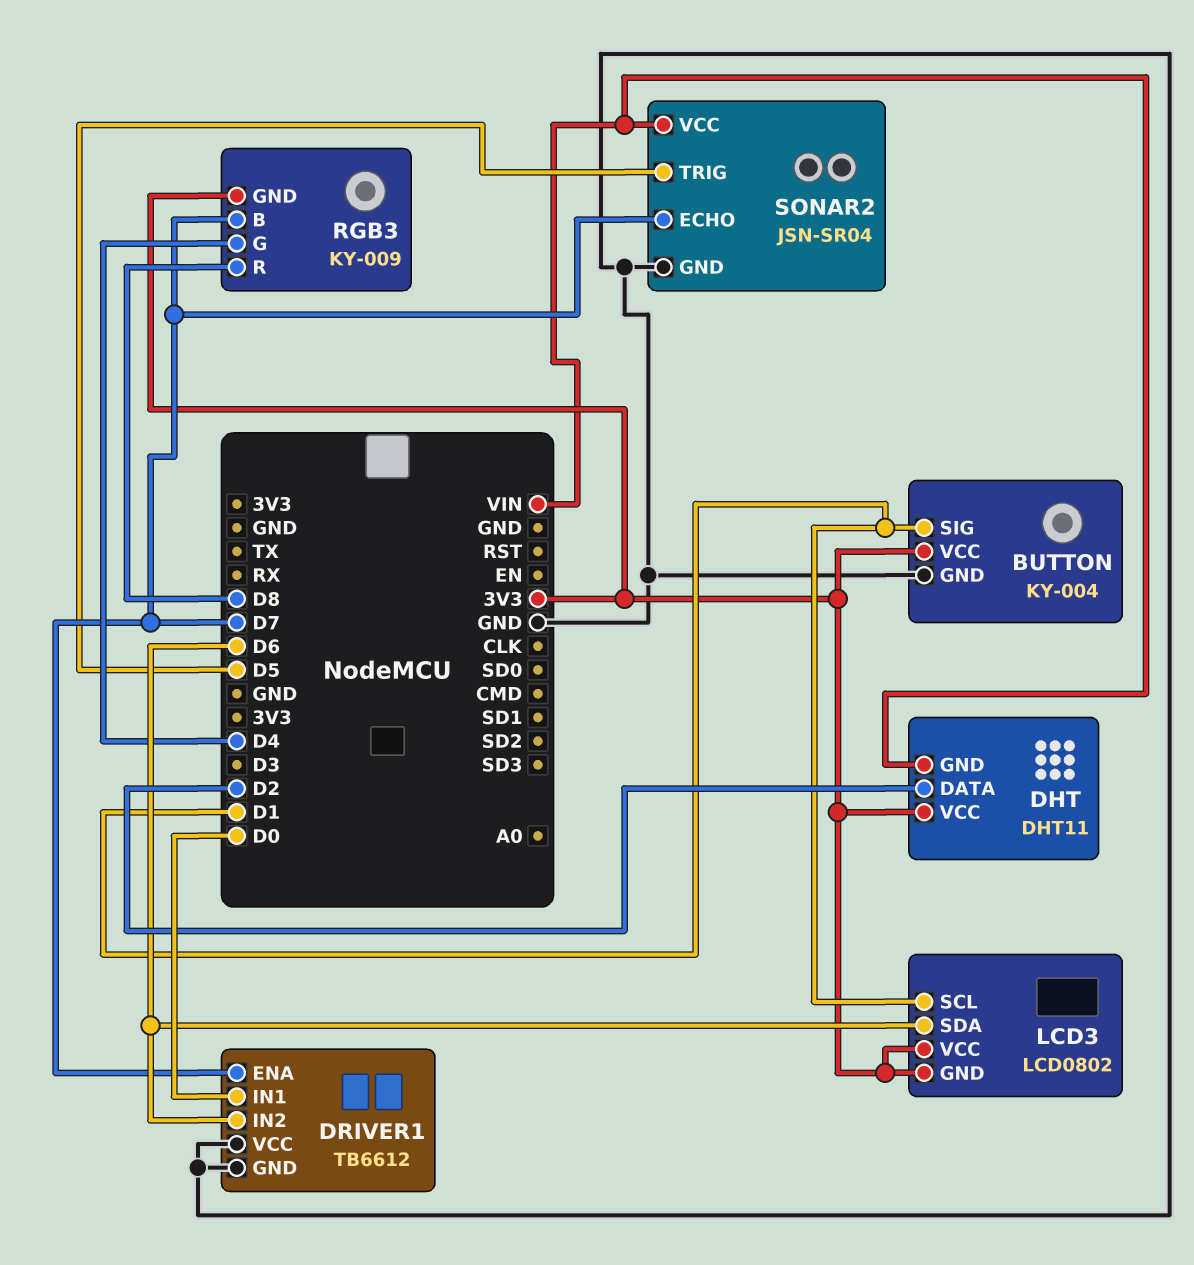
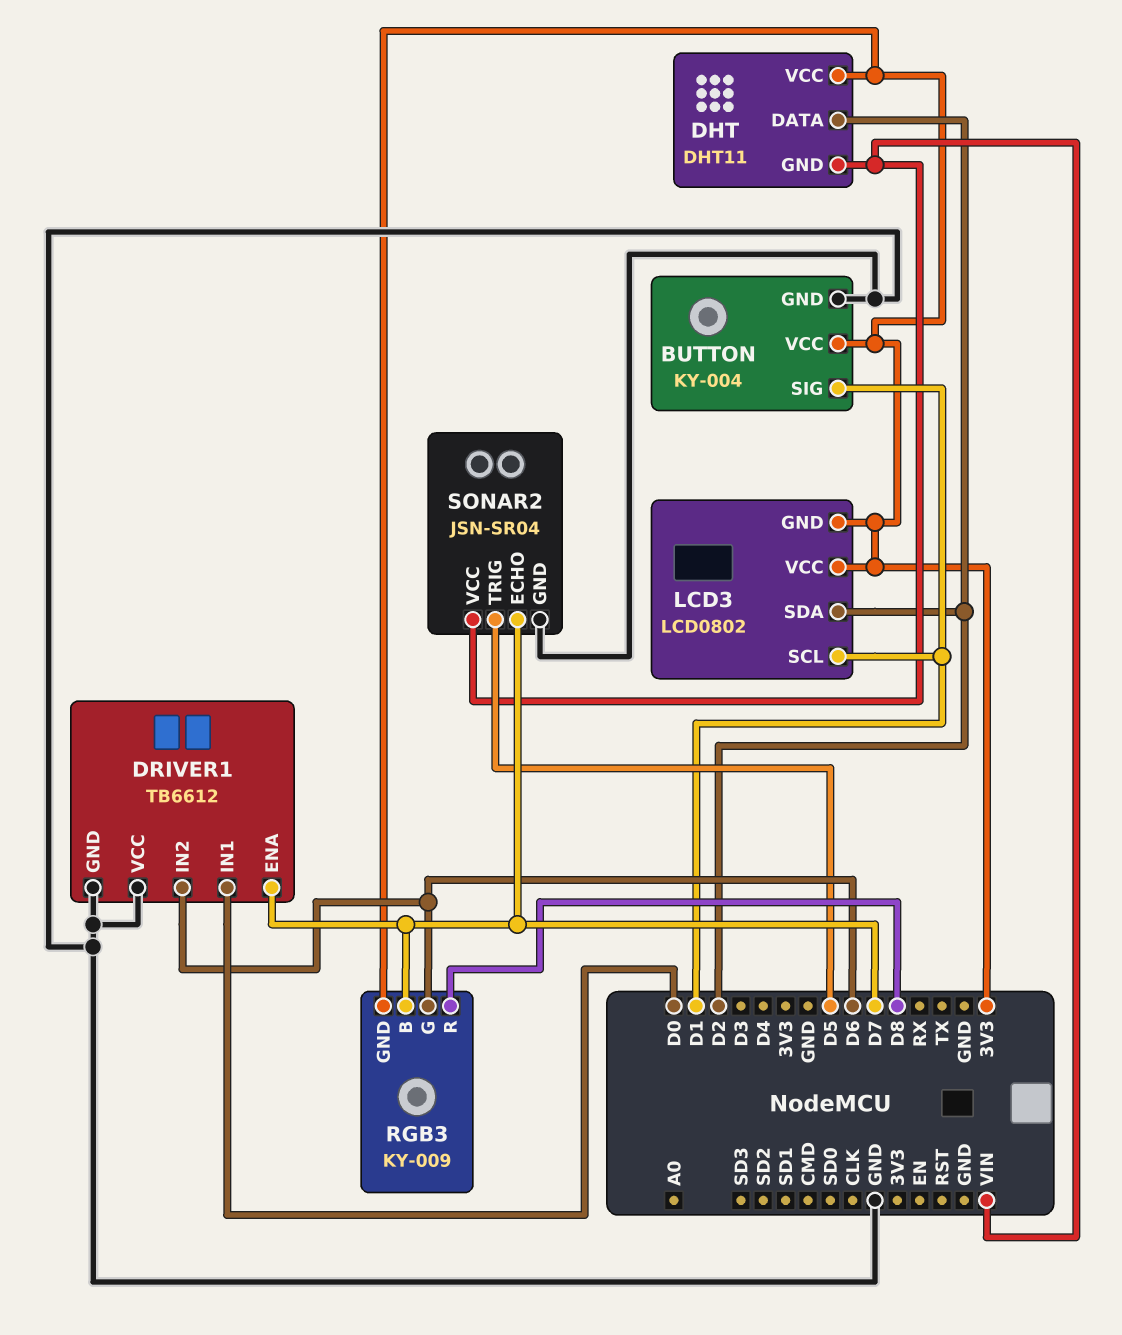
LCD3 pin SDA: D6 -> D2
RGB3 pin G: D4 -> D6

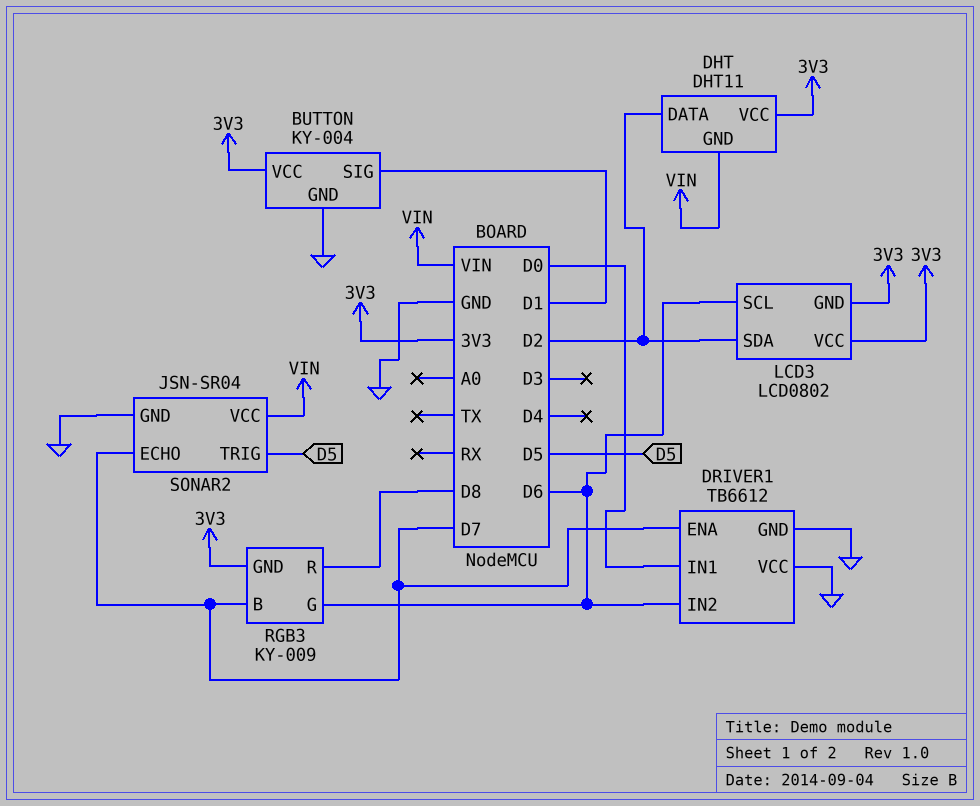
LCD3 pin SCL: D1 -> D6

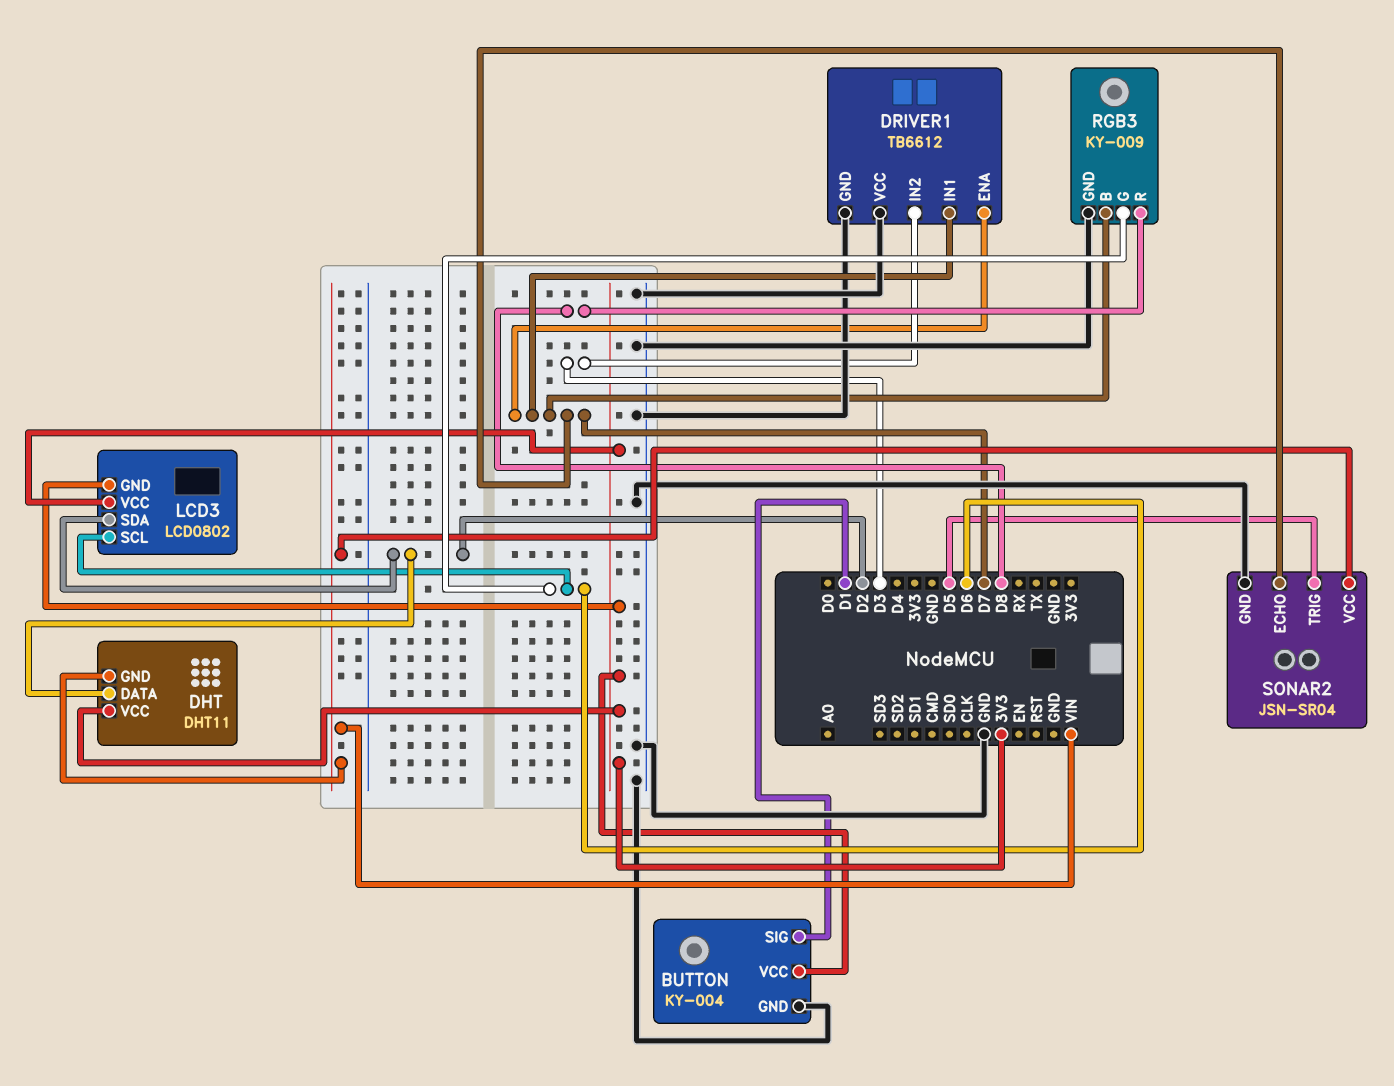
DRIVER1 pin IN1: D0 -> D7
DRIVER1 pin IN2: D6 -> D3
RGB3 pin GND: 3V3 -> GND

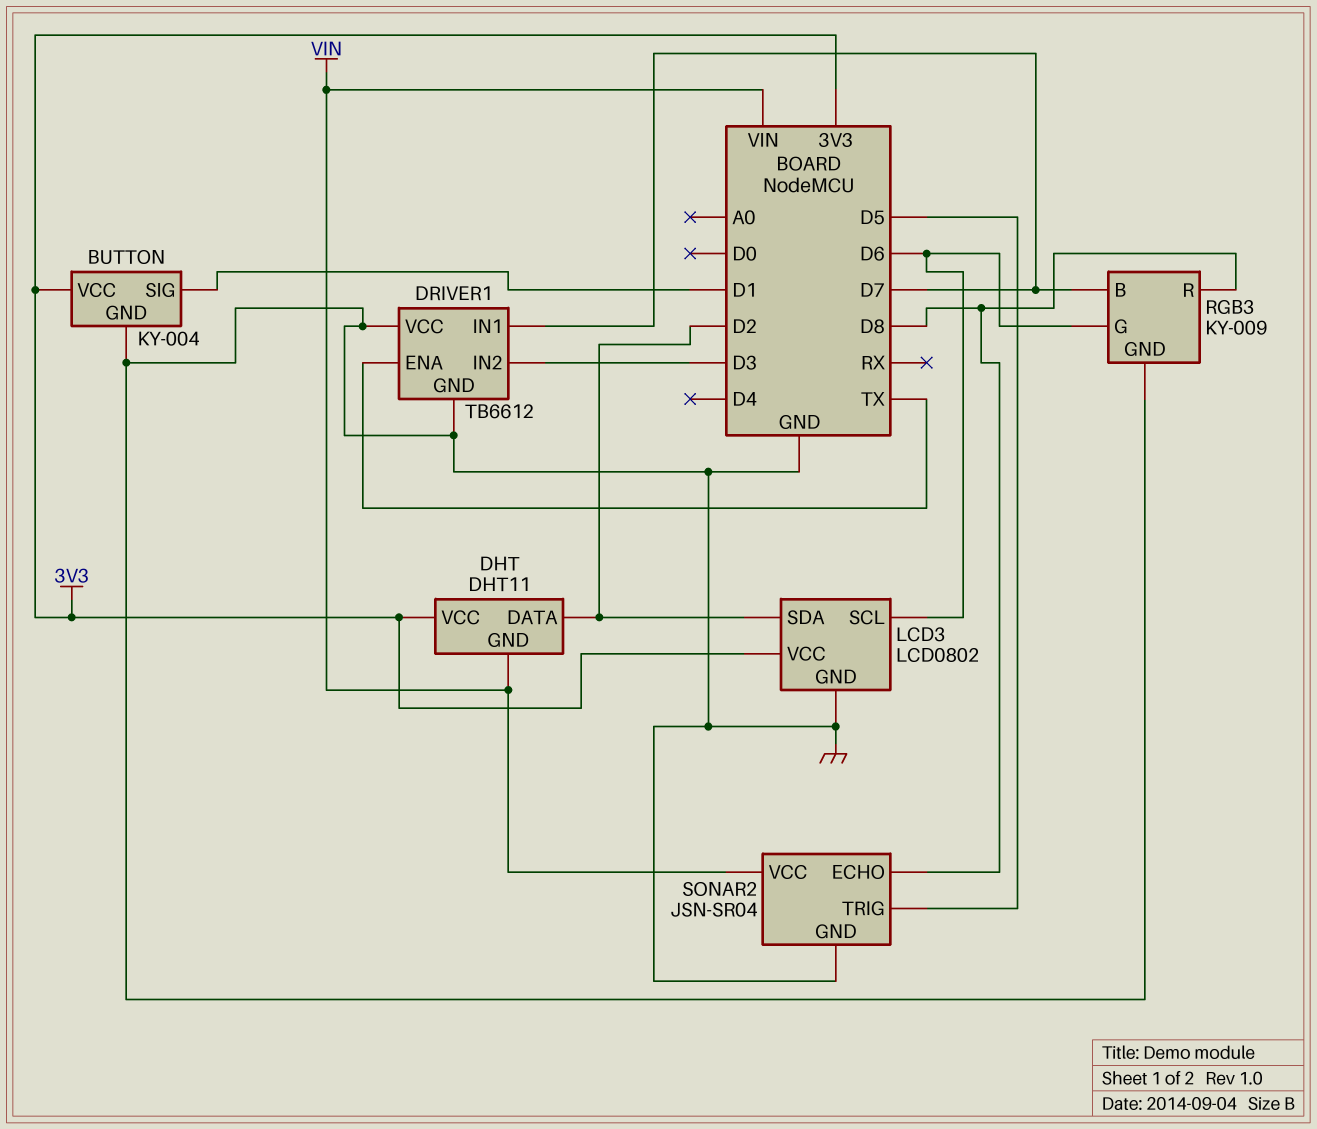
DRIVER1 pin ENA: D7 -> TX
LCD3 pin GND: 3V3 -> GND
SONAR2 pin ECHO: D7 -> D8

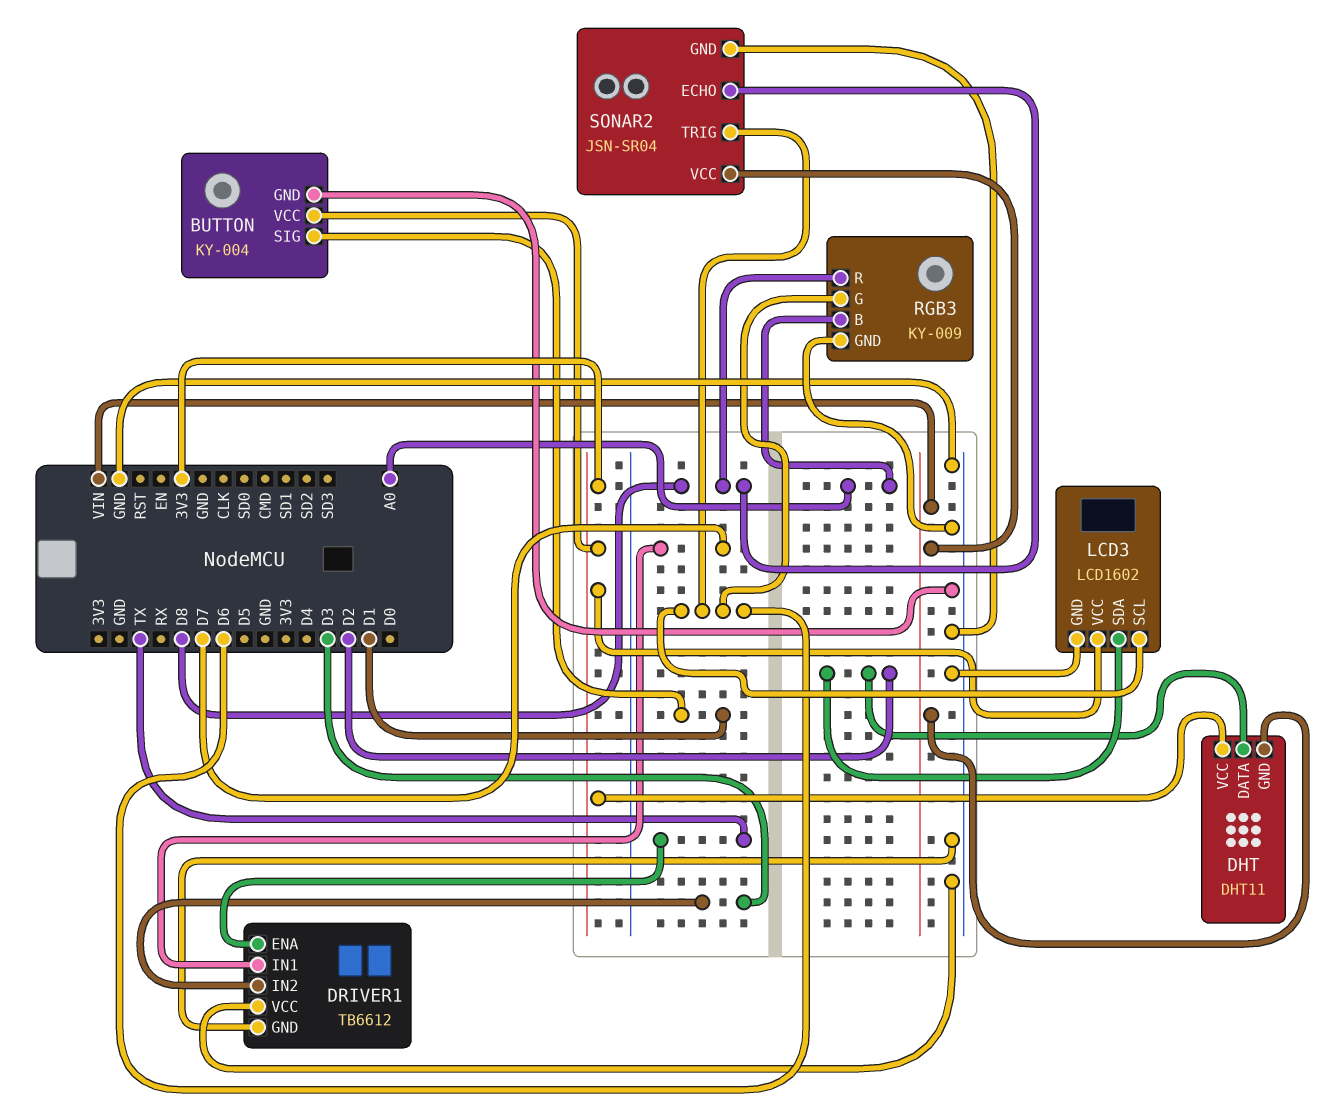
LCD3: LCD0802 -> LCD1602
RGB3 pin B: D7 -> A0
SONAR2 pin TRIG: D5 -> D6

